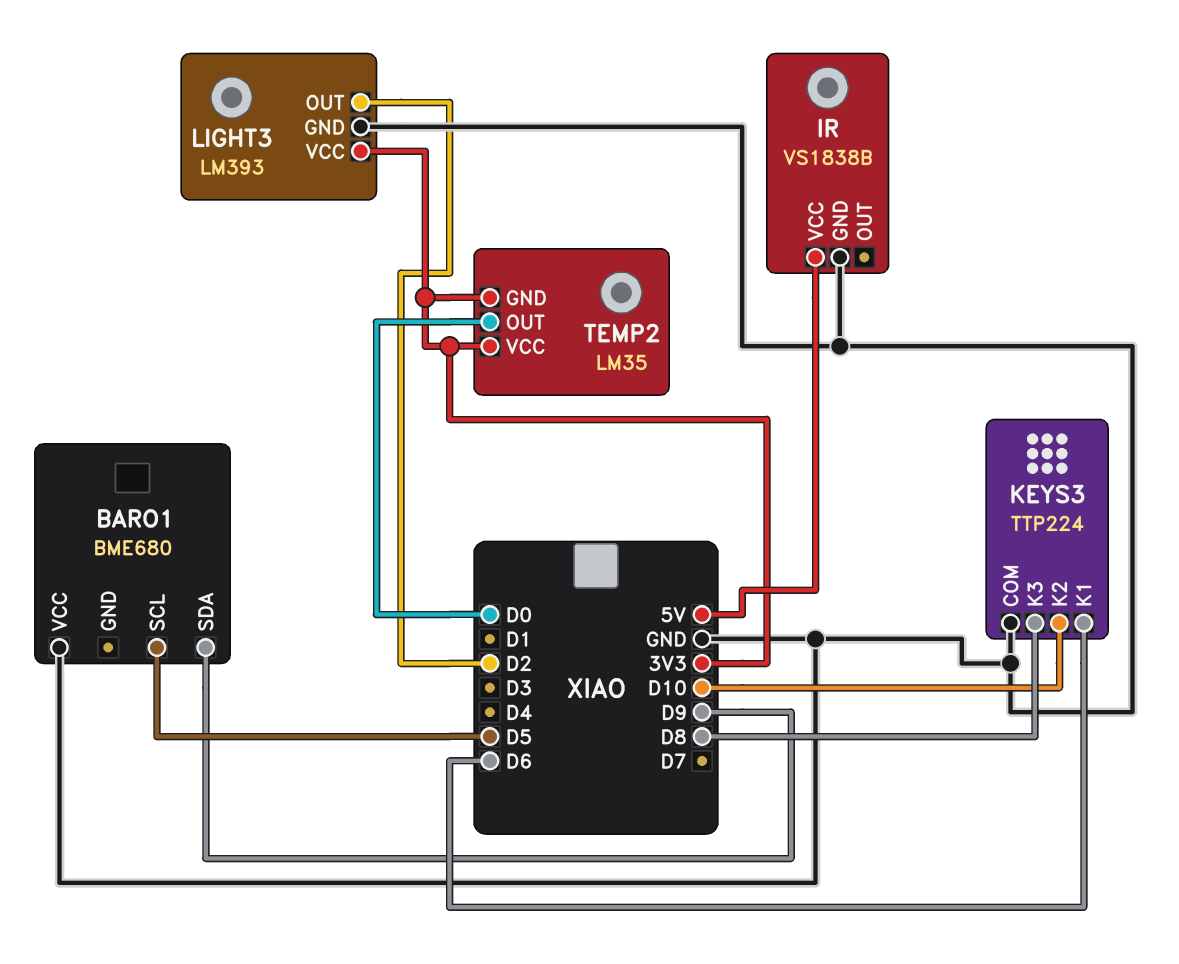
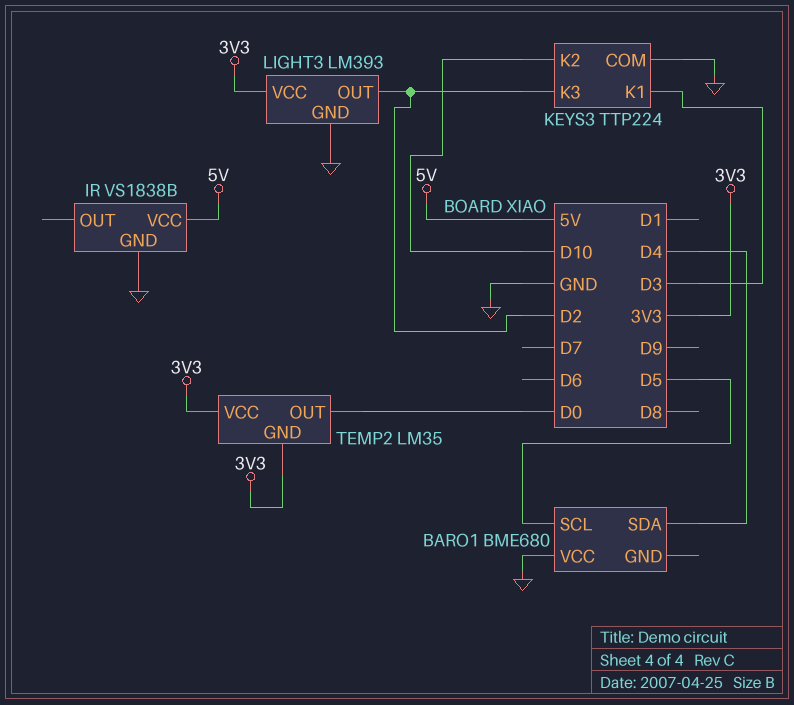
BARO1 pin SDA: D9 -> D4
KEYS3 pin K1: D6 -> D3
KEYS3 pin K3: D8 -> D2

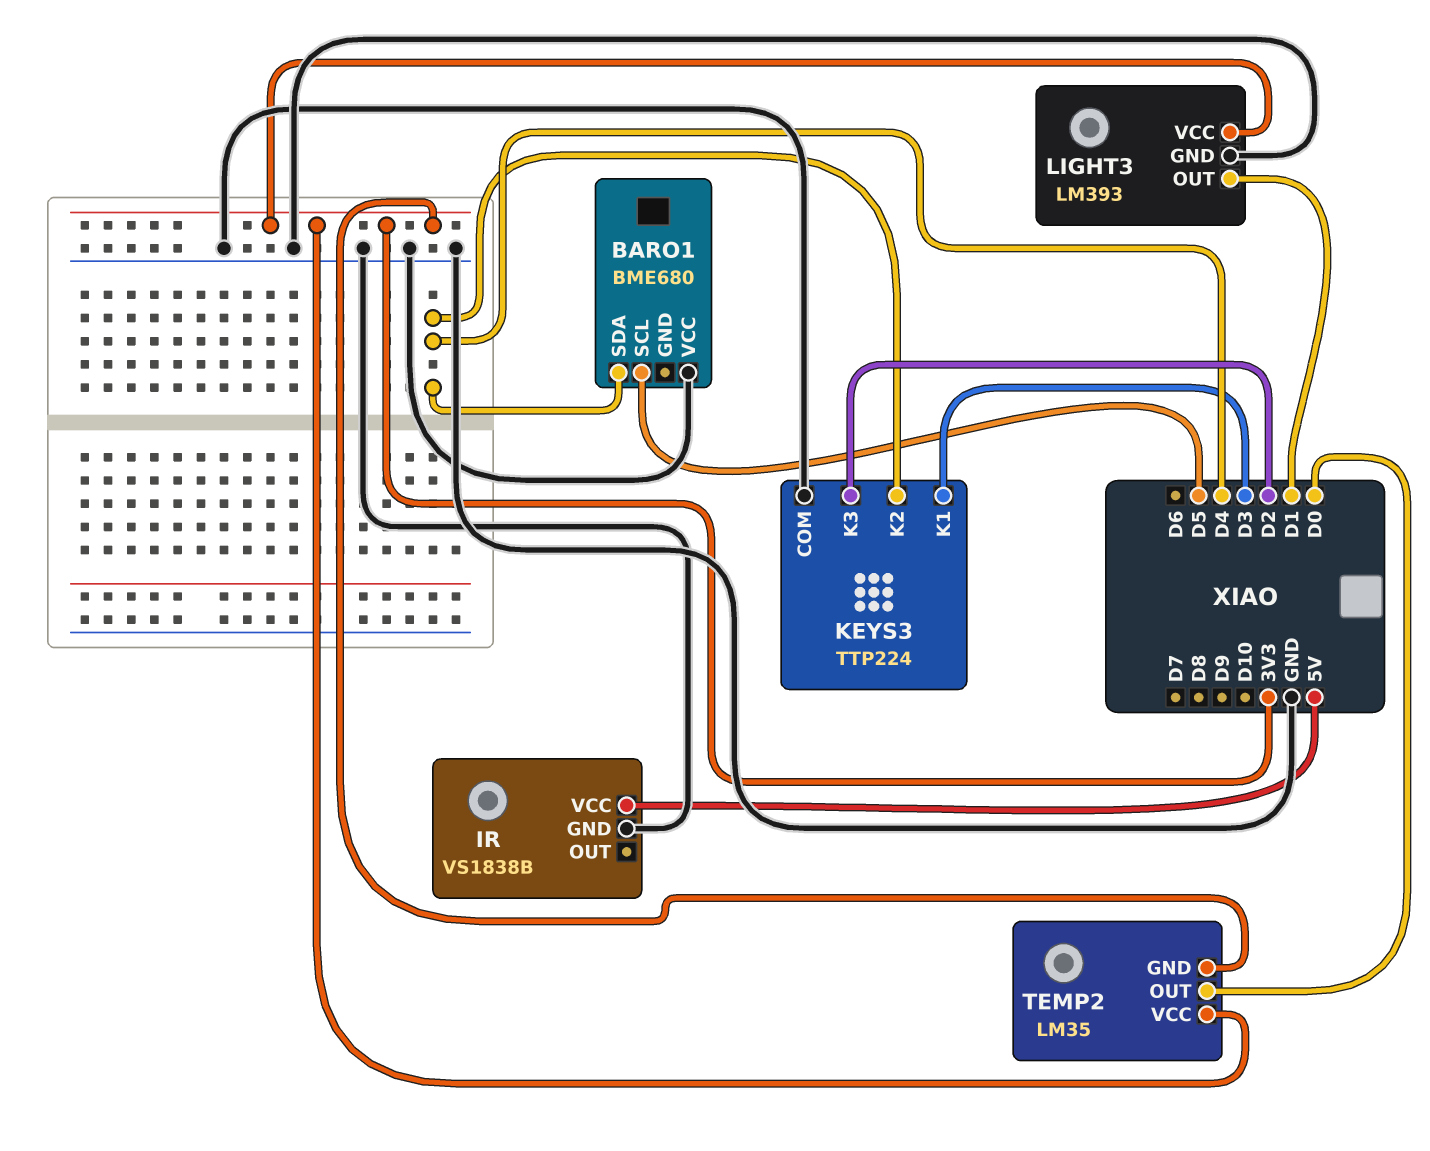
KEYS3 pin K2: D10 -> D4
LIGHT3 pin OUT: D2 -> D1

